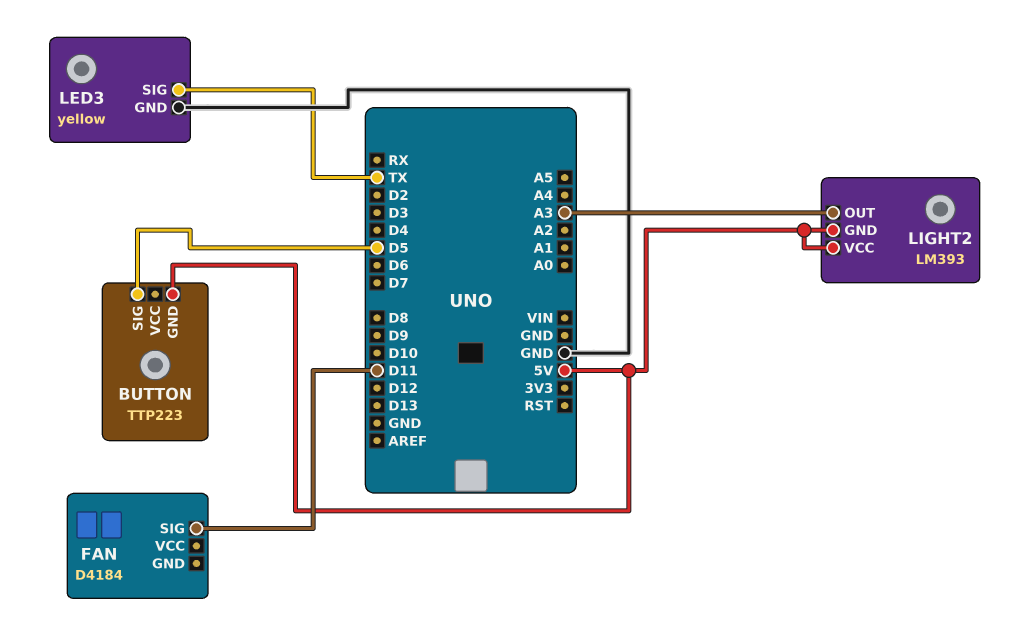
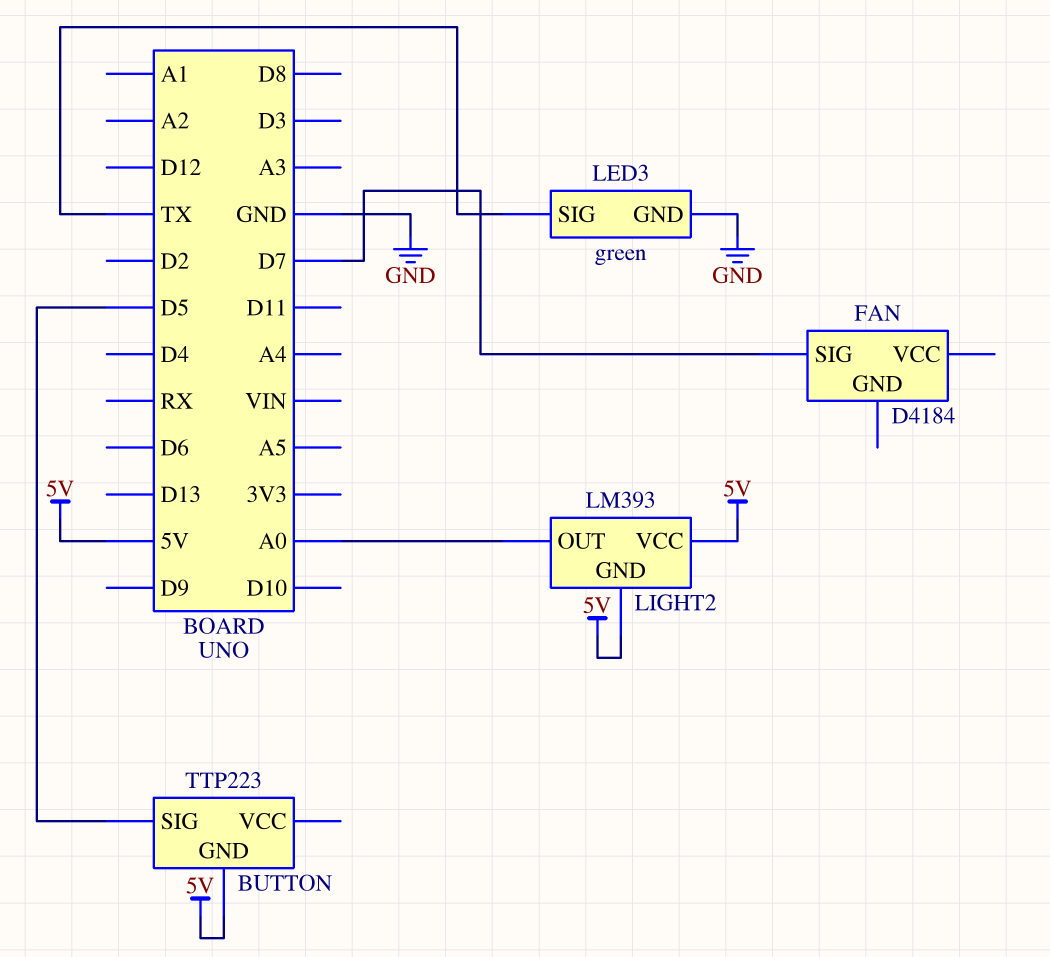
FAN pin SIG: D11 -> D7
LED3: yellow -> green
LIGHT2 pin OUT: A3 -> A0

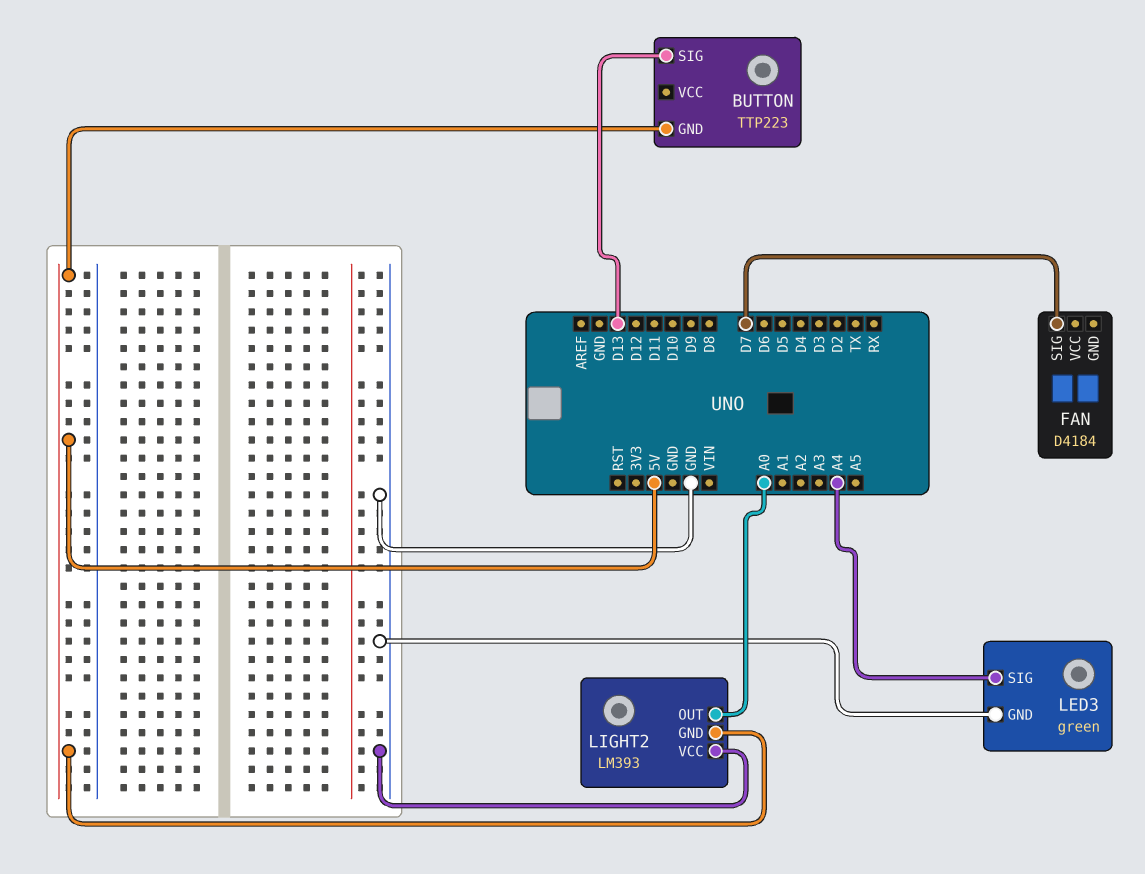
BUTTON pin SIG: D5 -> D13
LED3 pin SIG: TX -> A4
LIGHT2 pin VCC: 5V -> GND

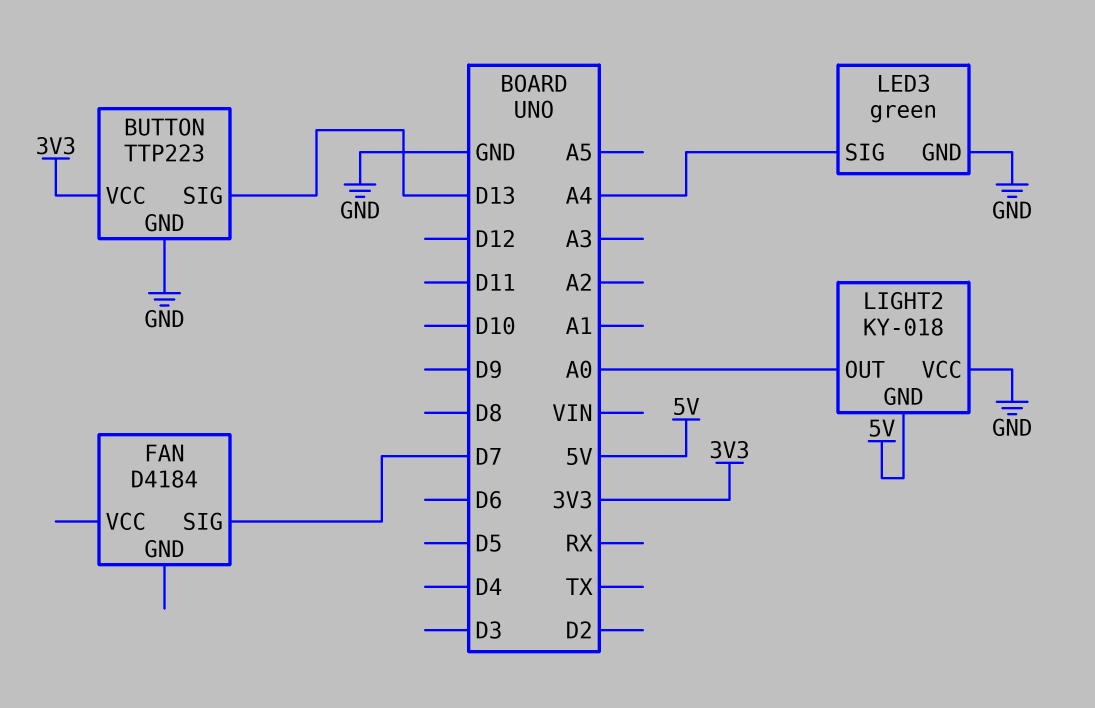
BUTTON pin GND: 5V -> GND
BUTTON pin VCC: none -> 3V3
LIGHT2: LM393 -> KY-018

